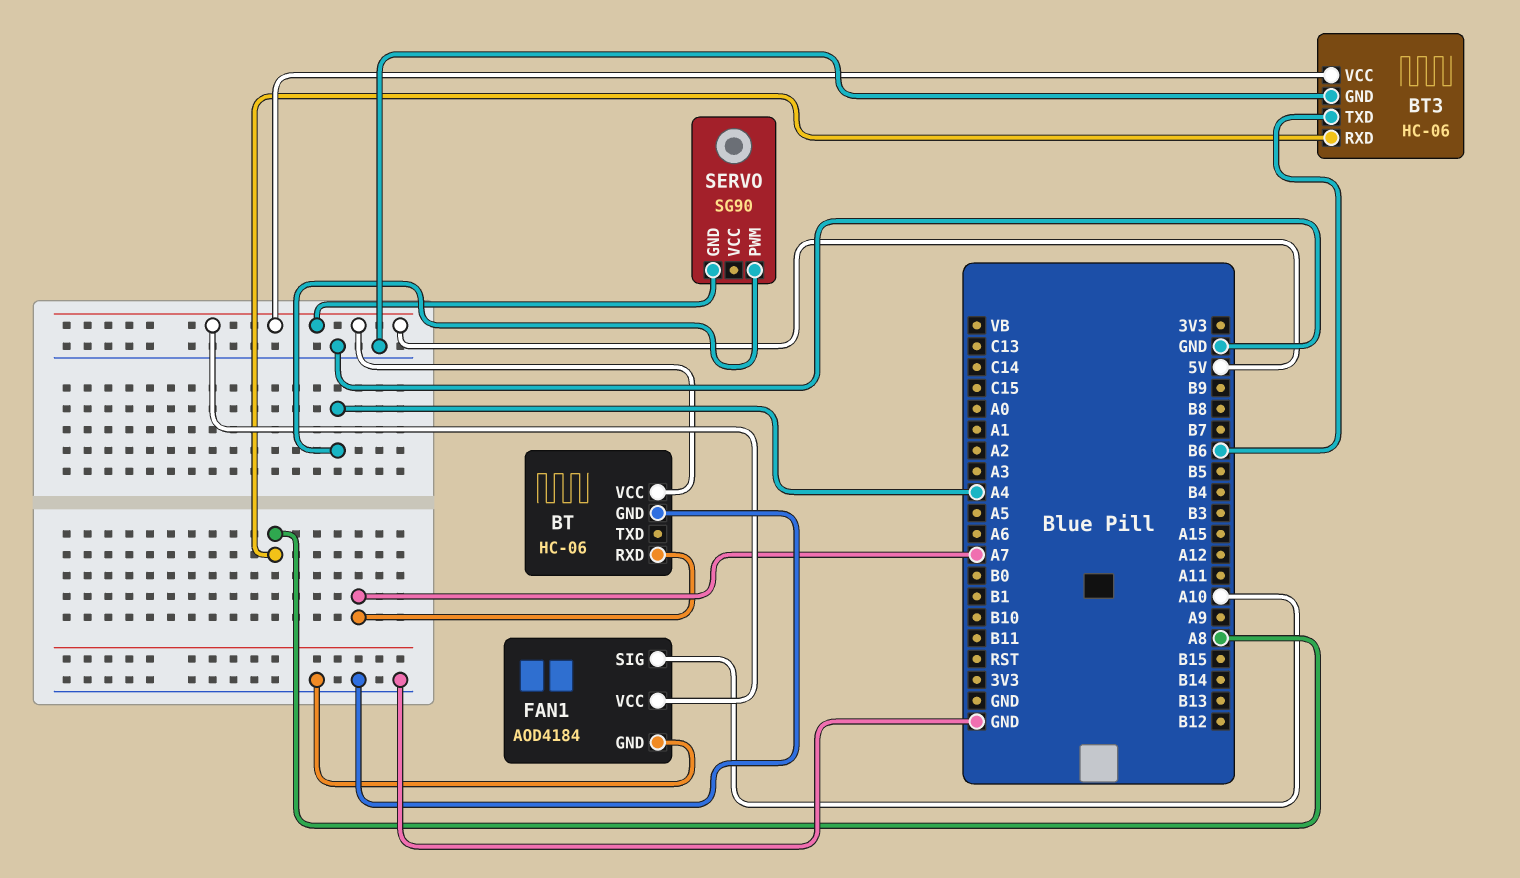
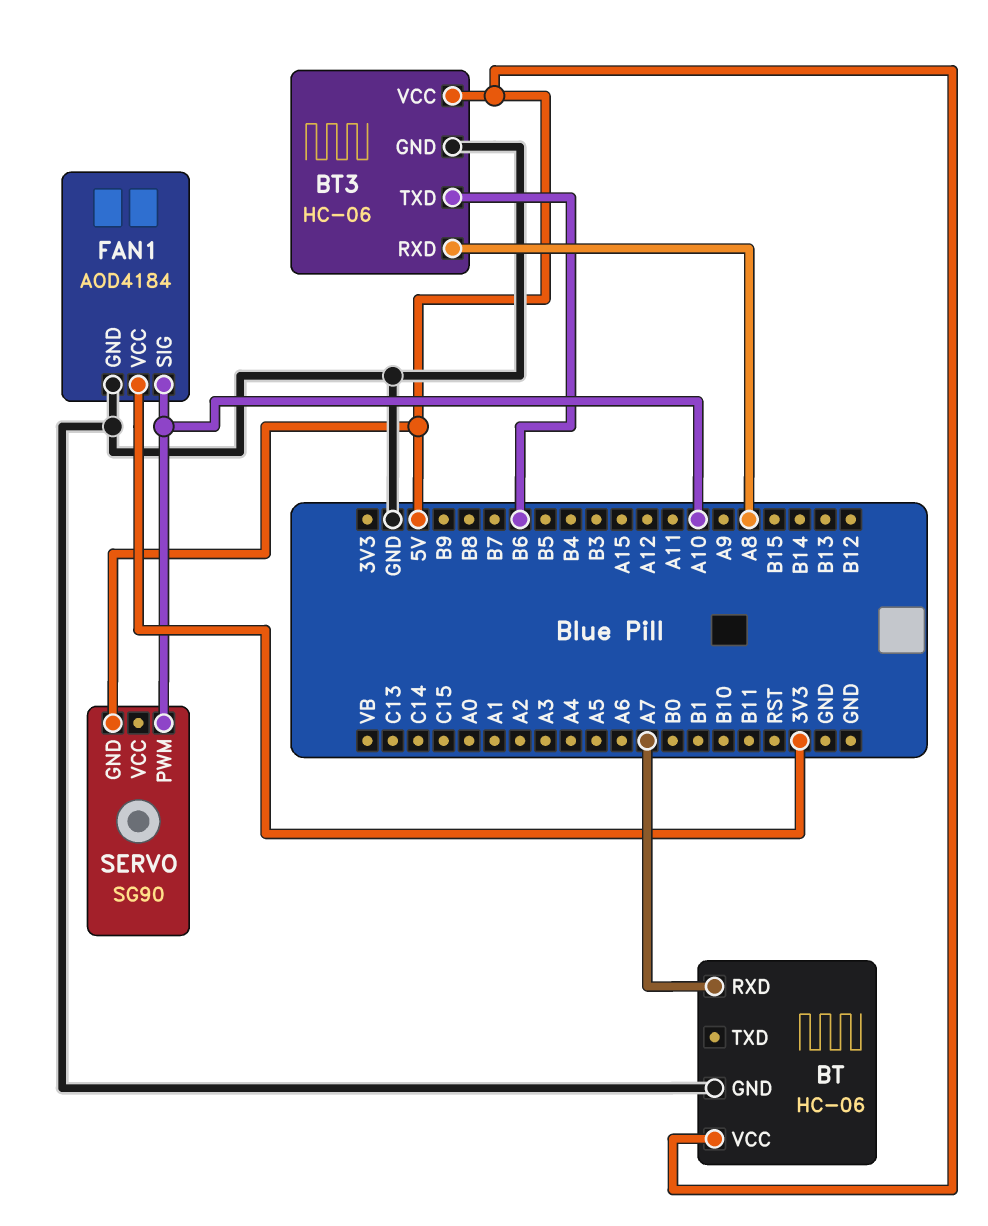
FAN1 pin VCC: 5V -> 3V3
SERVO pin PWM: A4 -> A10

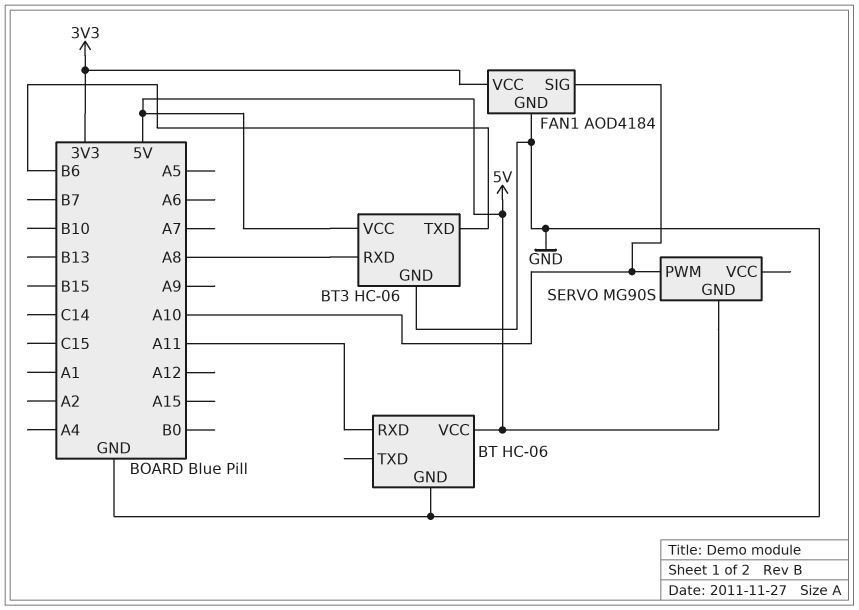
BT pin RXD: A7 -> A11
SERVO: SG90 -> MG90S

